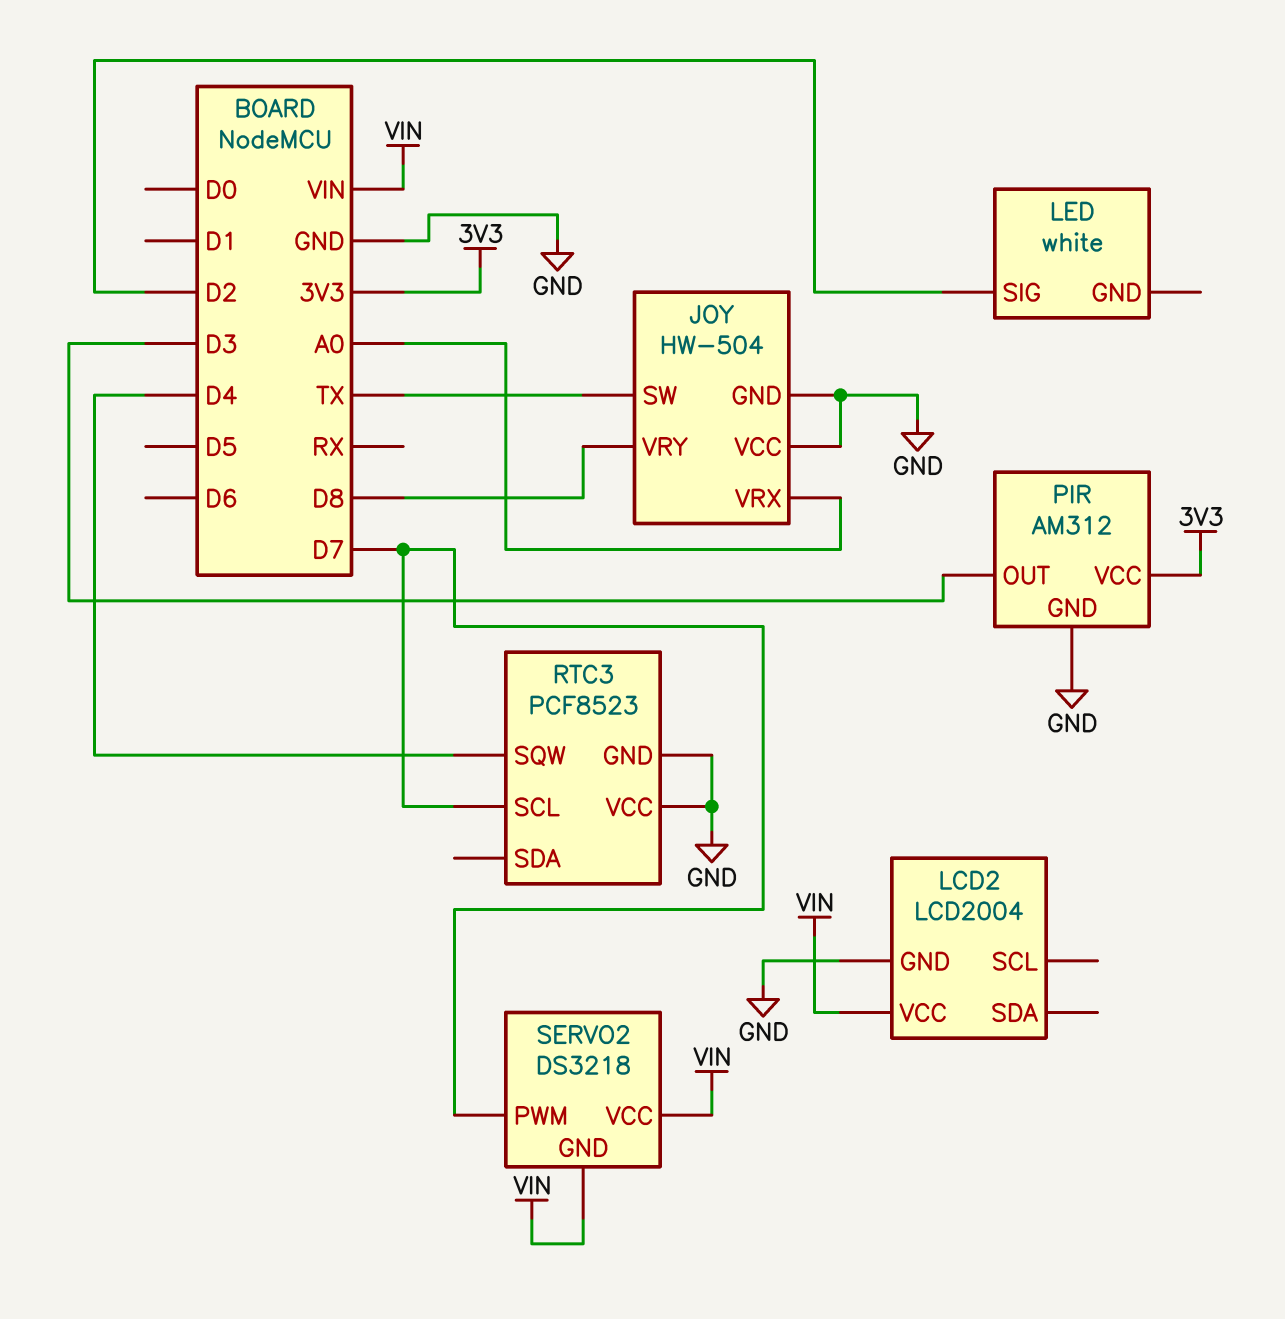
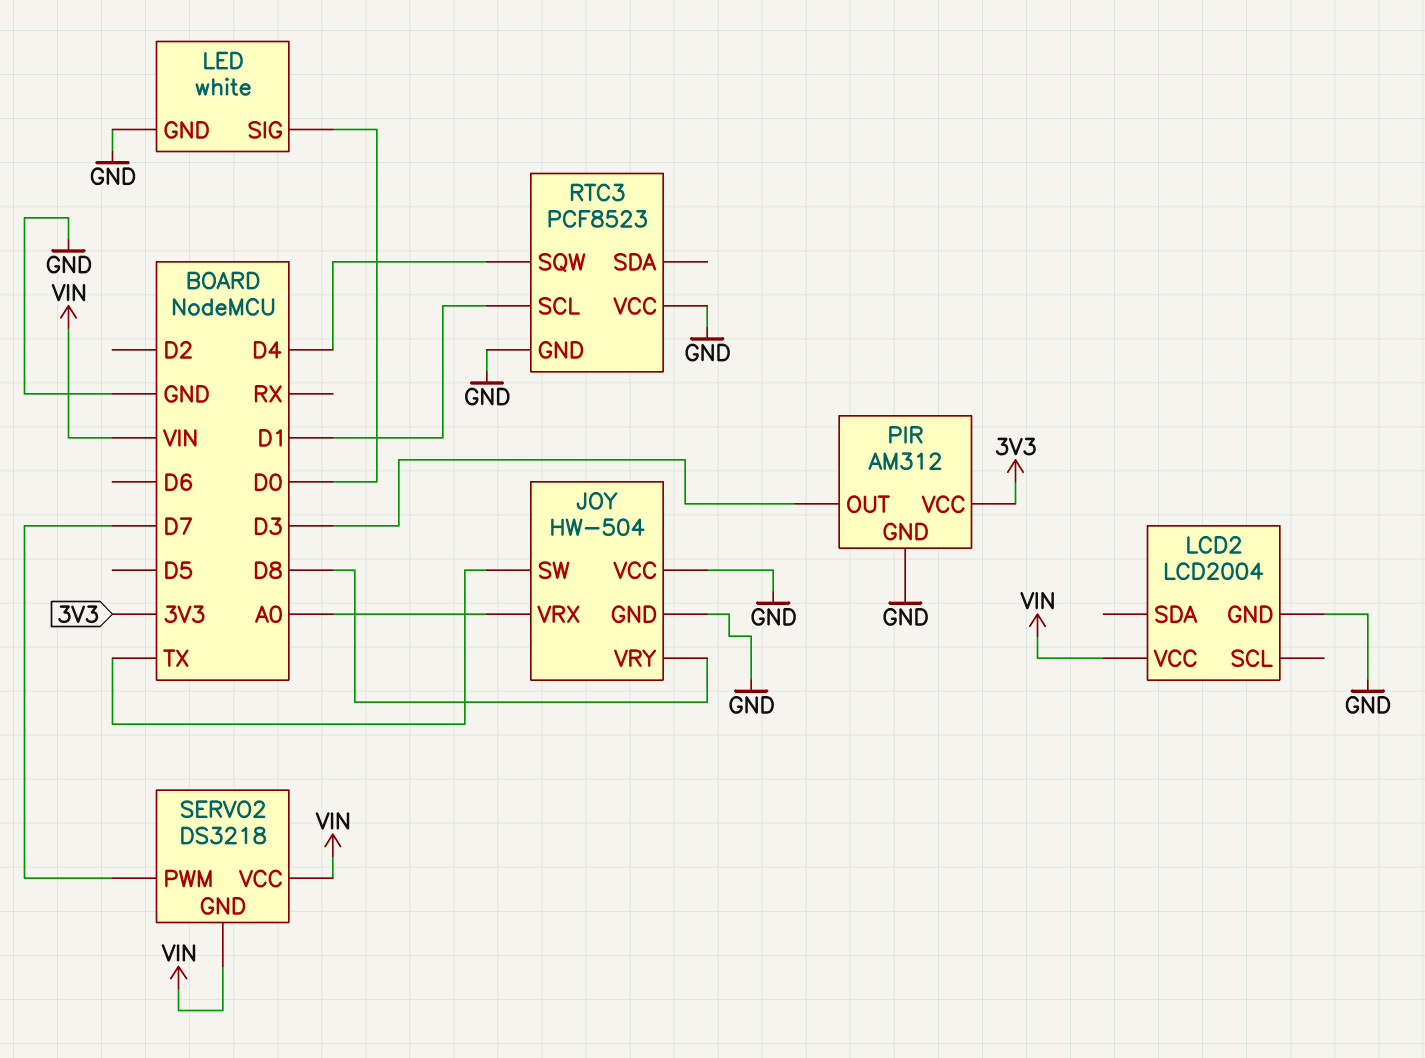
LED pin GND: none -> GND
LED pin SIG: D2 -> D0
RTC3 pin SCL: D7 -> D1

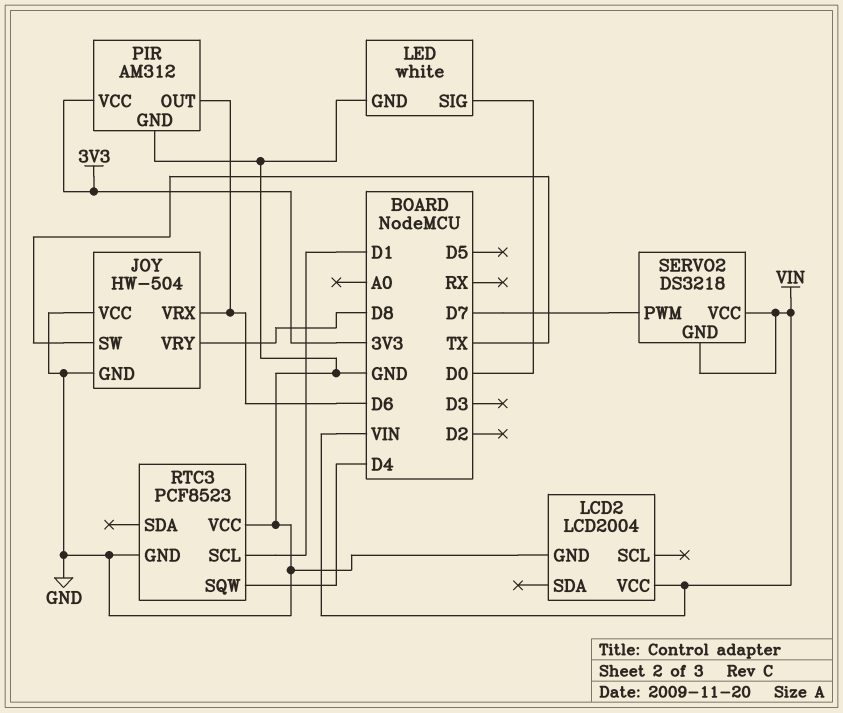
JOY pin VRX: A0 -> D6
PIR pin OUT: D3 -> D6

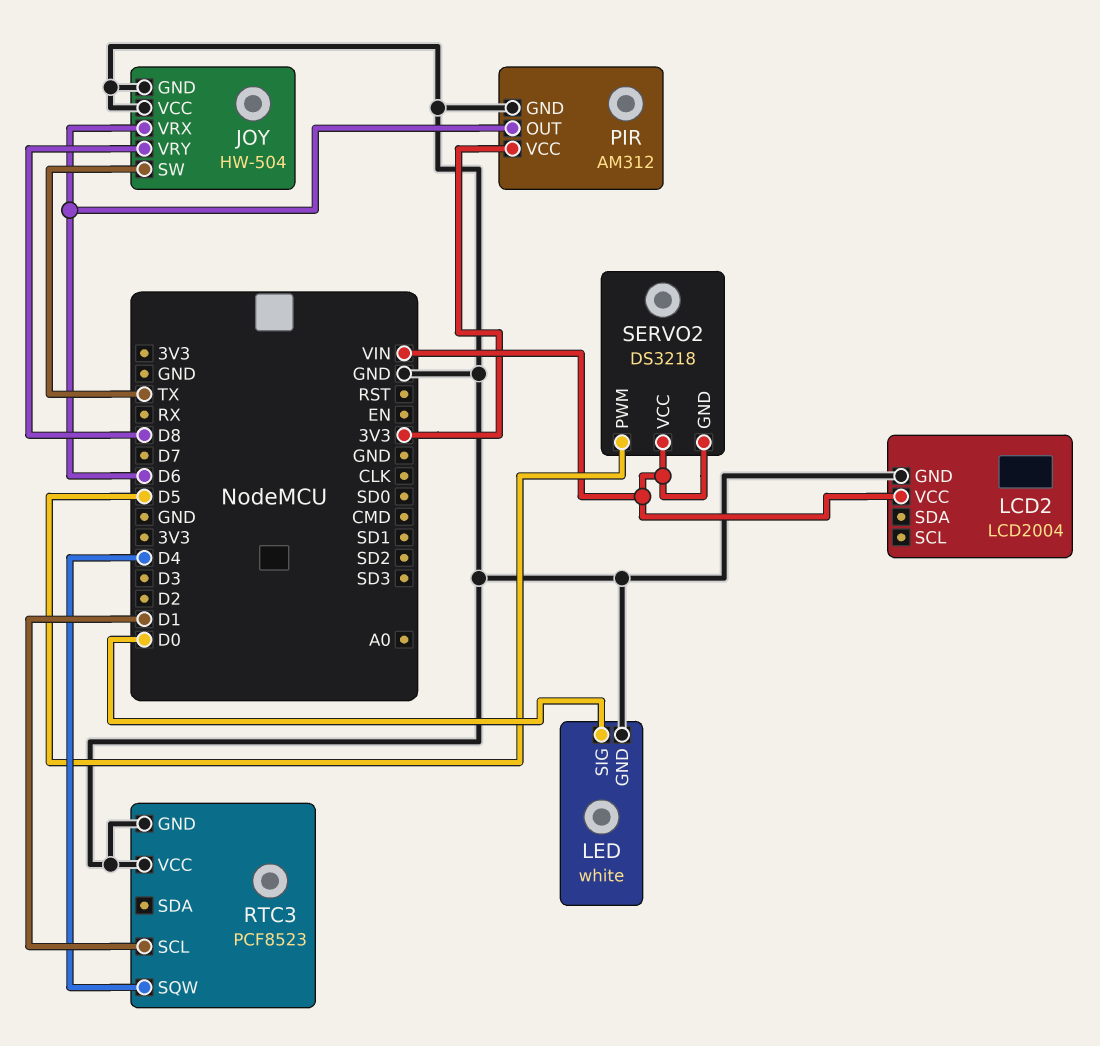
SERVO2 pin PWM: D7 -> D5

